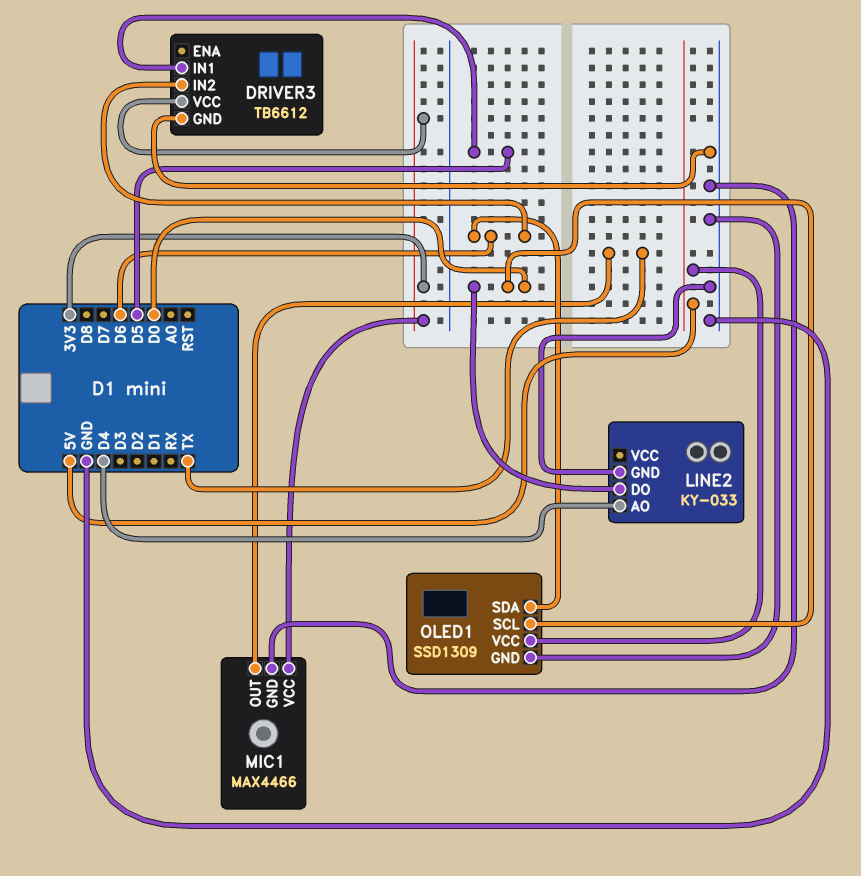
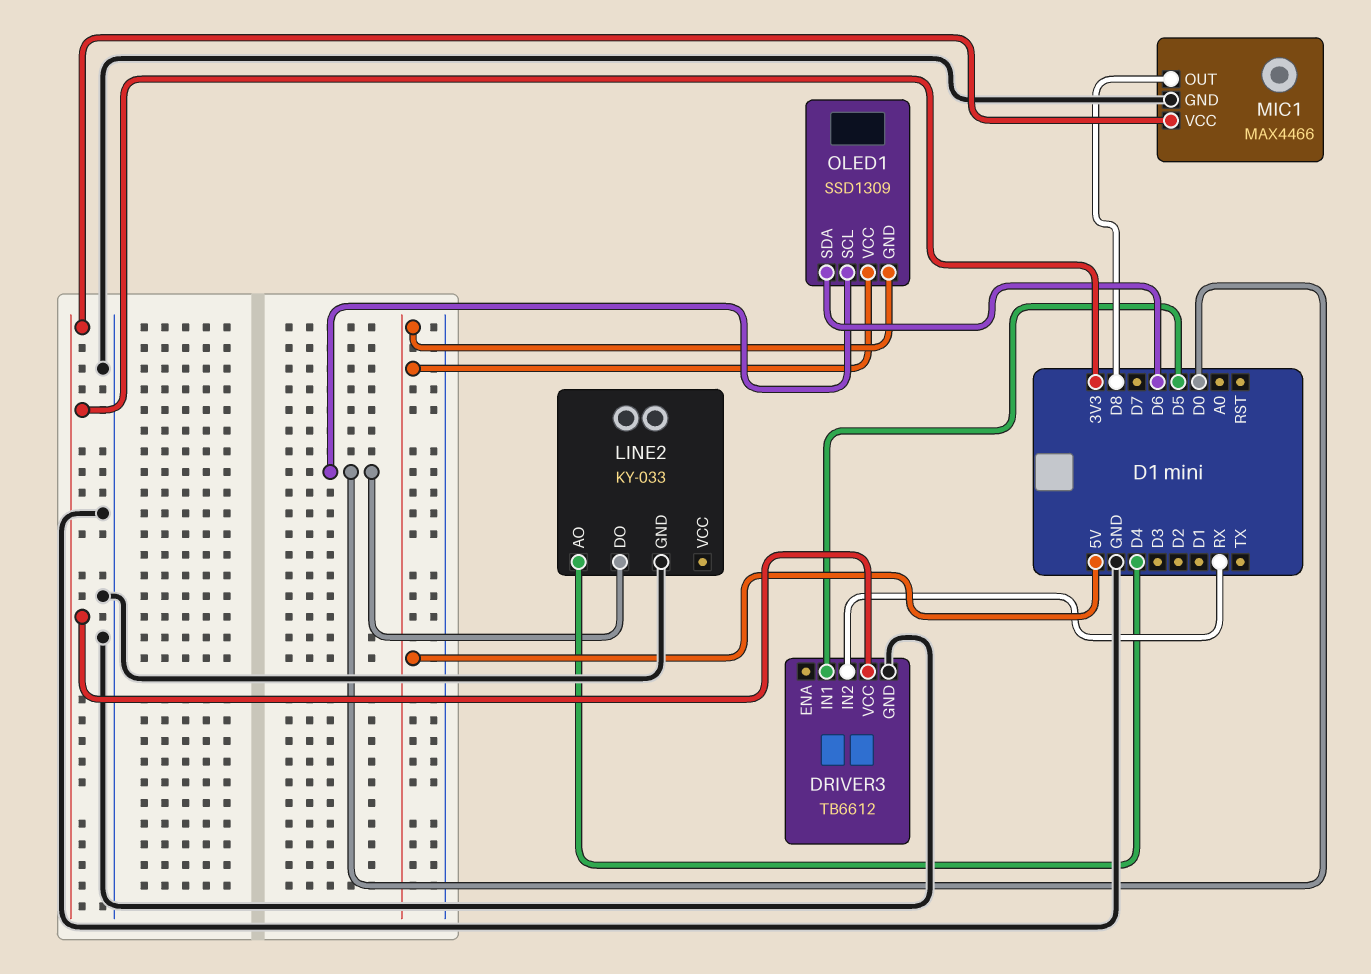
DRIVER3 pin IN2: D6 -> RX
MIC1 pin OUT: TX -> D8
OLED1 pin GND: GND -> 5V

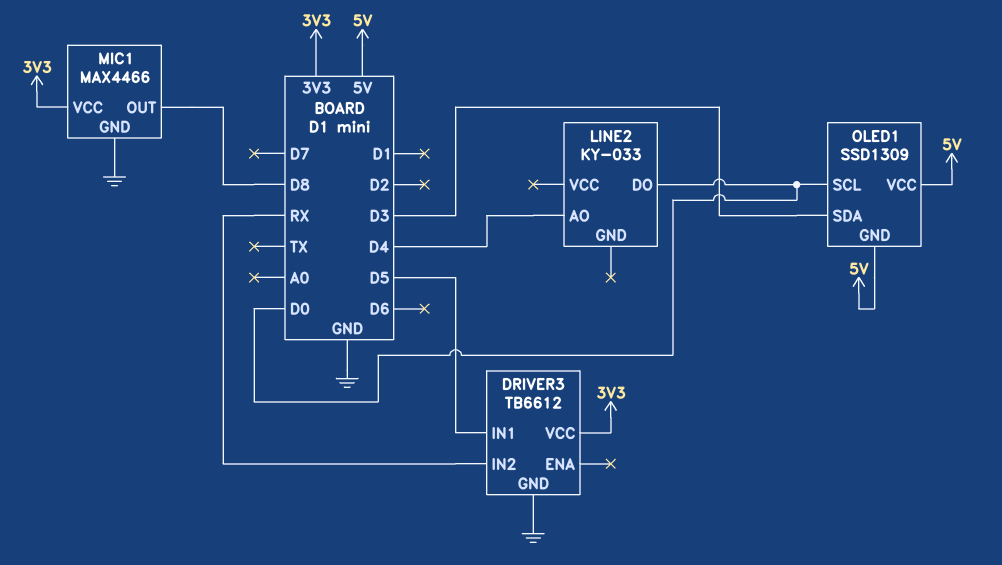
LINE2 pin GND: GND -> none
OLED1 pin SDA: D6 -> D3

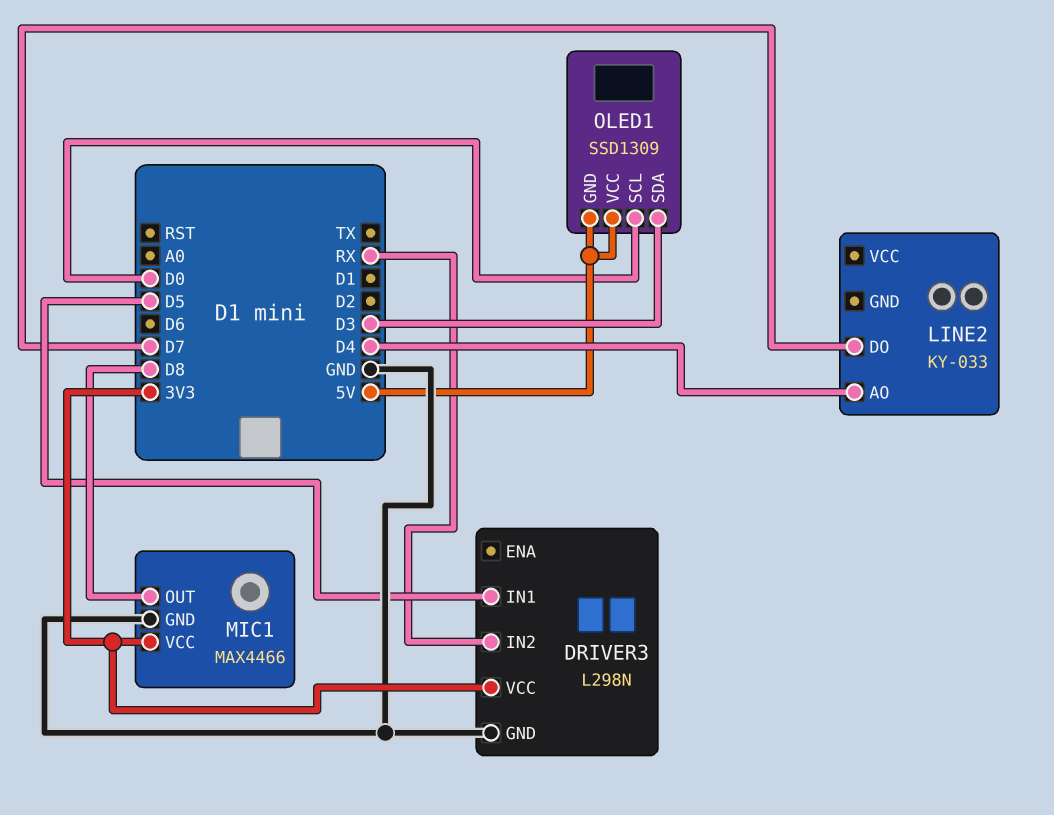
DRIVER3: TB6612 -> L298N
LINE2 pin DO: D0 -> D7

